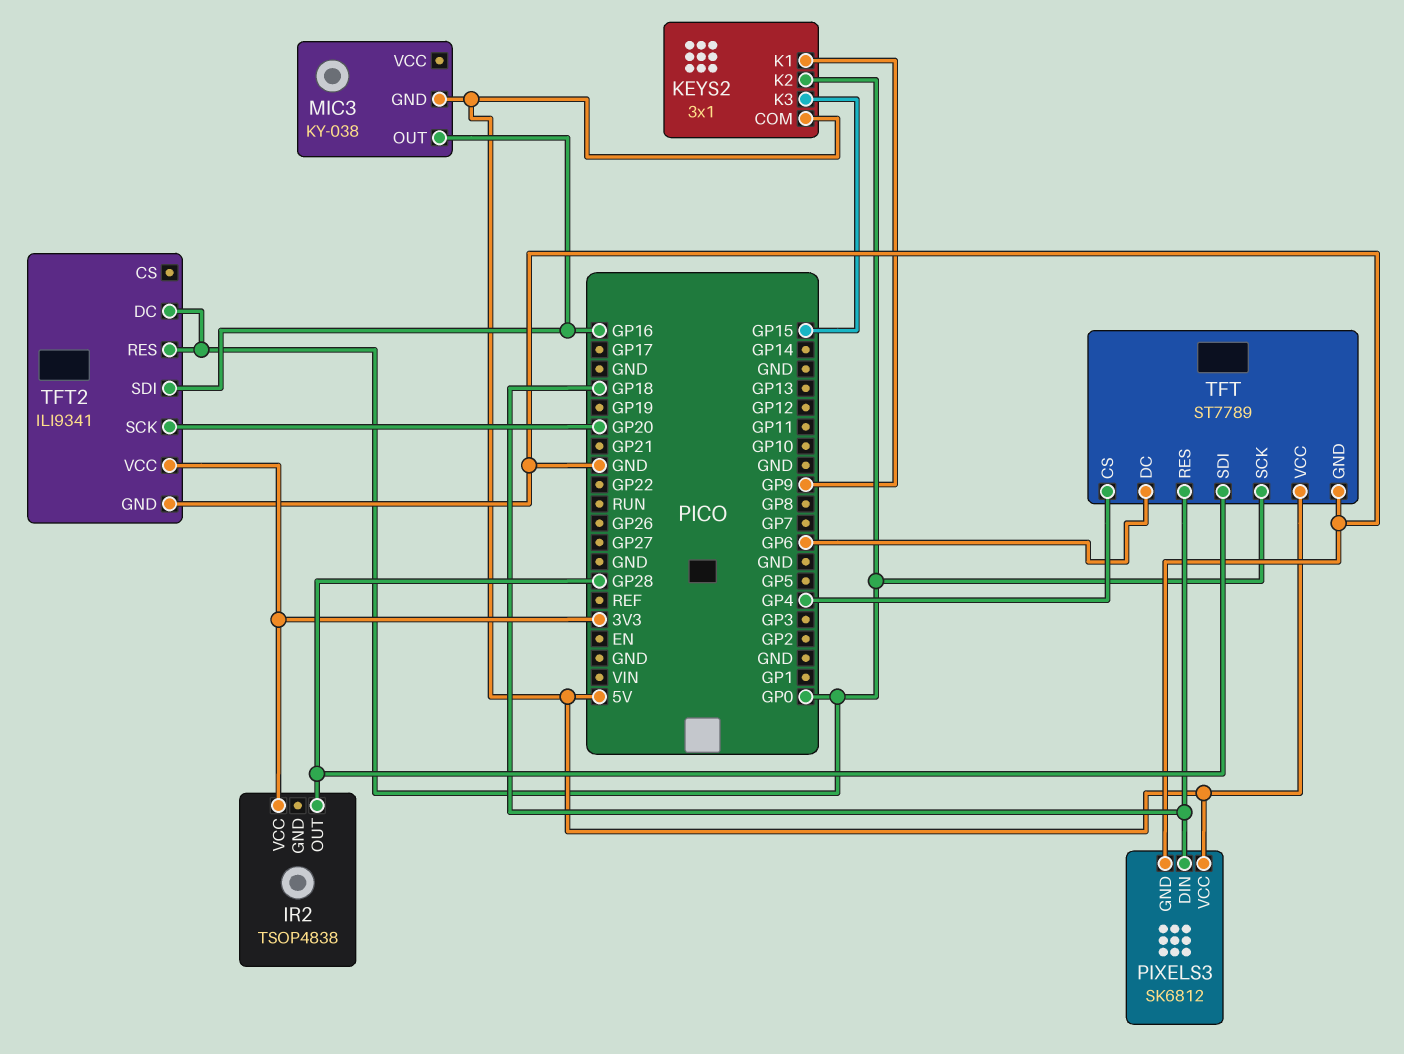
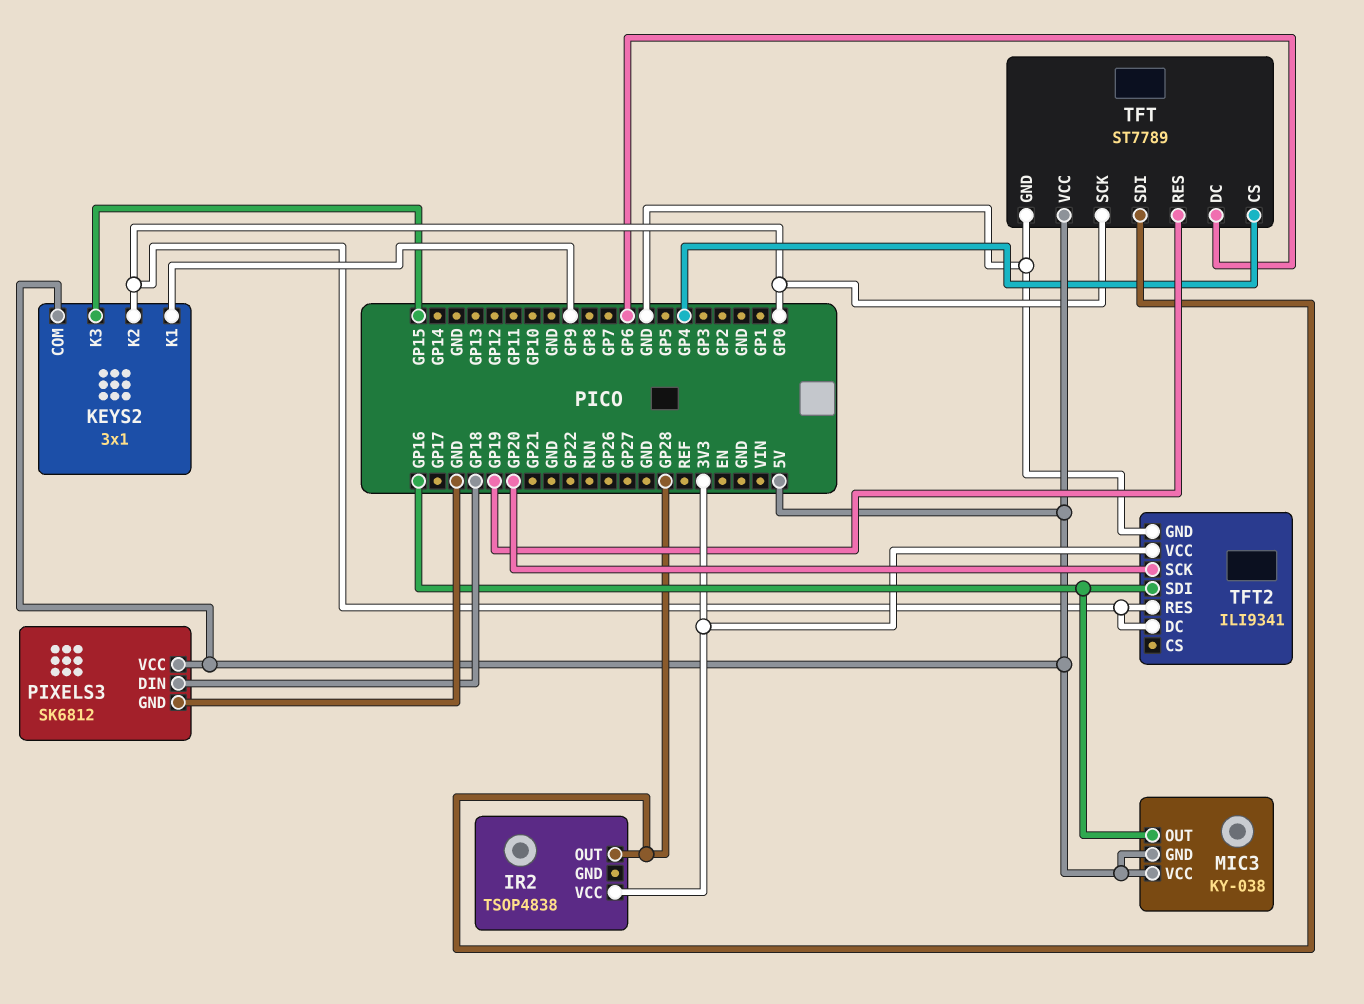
MIC3 pin VCC: none -> 5V
TFT pin RES: GP18 -> GP19

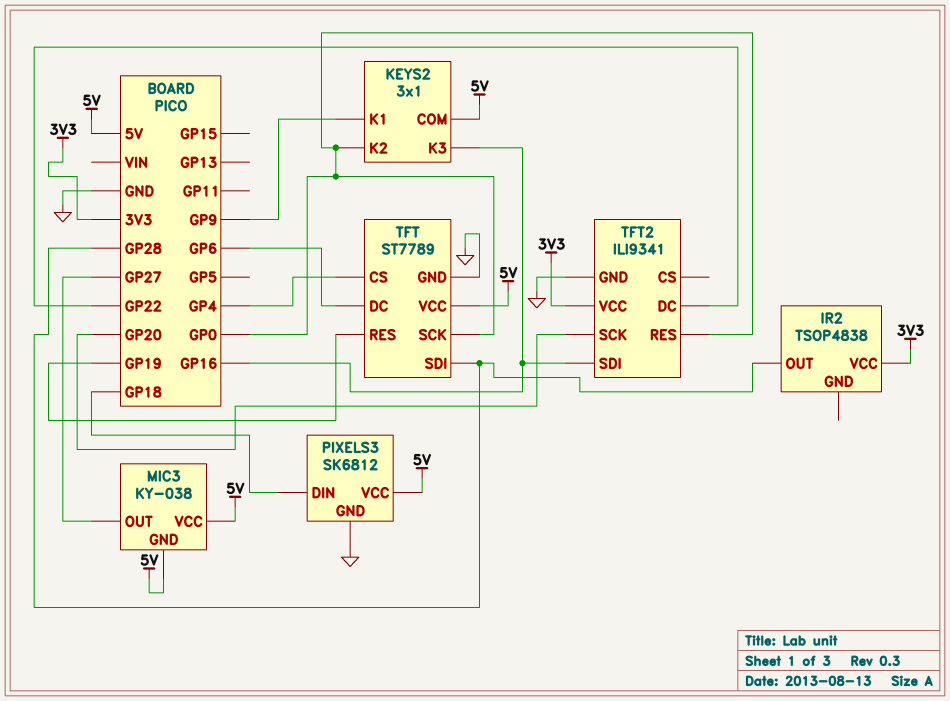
KEYS2 pin K3: GP15 -> GP16
MIC3 pin OUT: GP16 -> GP27
TFT2 pin DC: GP0 -> GP22

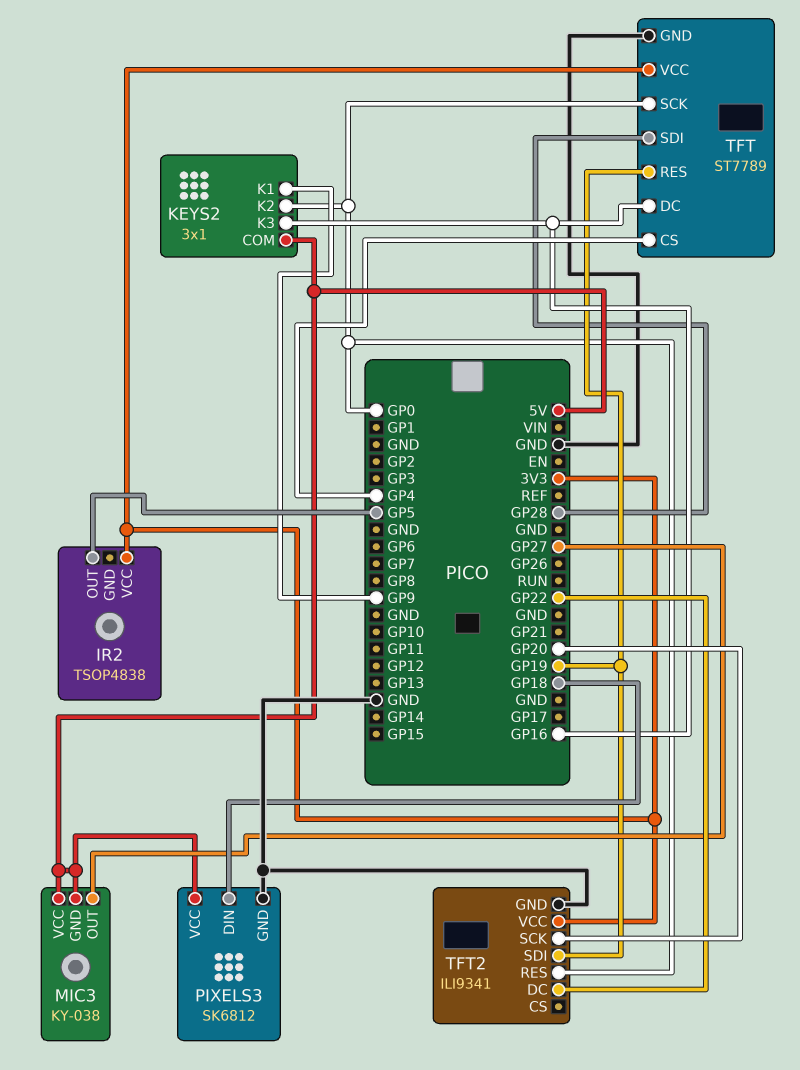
IR2 pin OUT: GP28 -> GP5
TFT pin DC: GP6 -> GP16
TFT pin VCC: 5V -> 3V3
TFT2 pin SDI: GP16 -> GP19

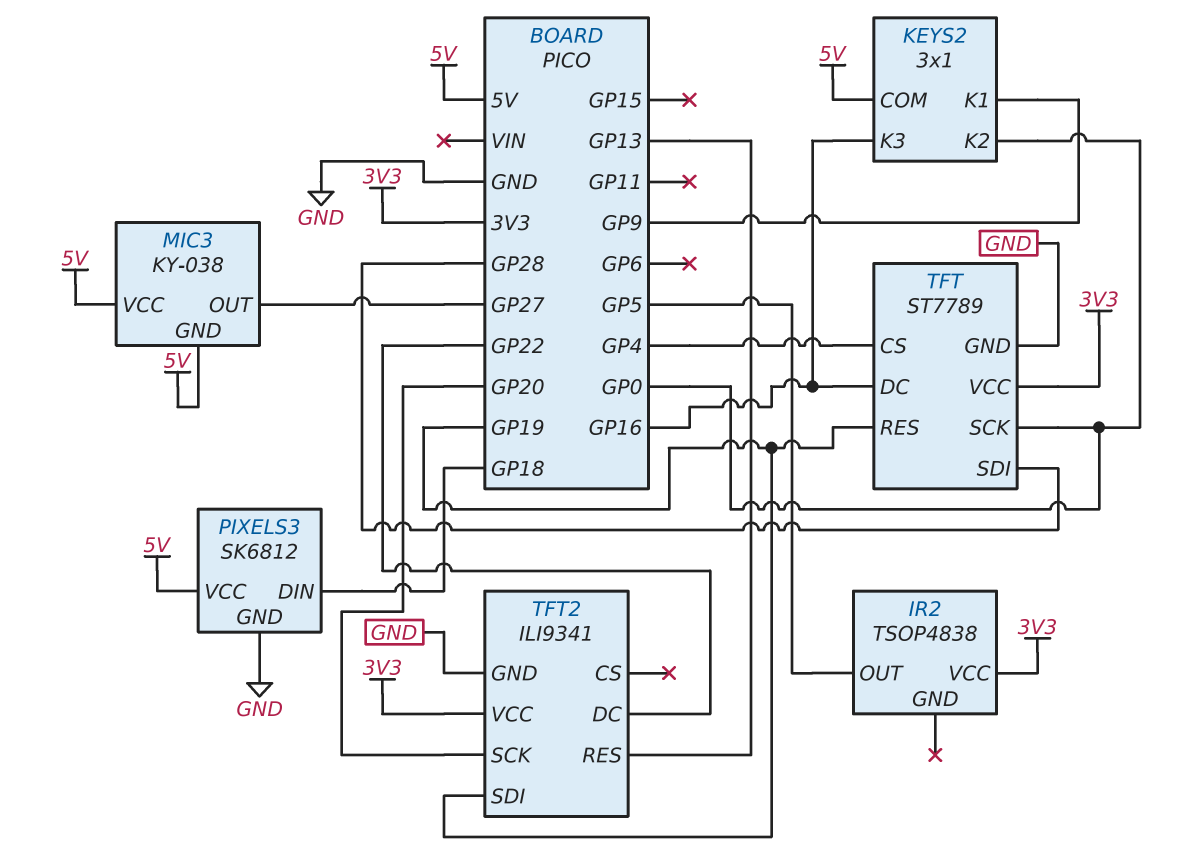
TFT2 pin RES: GP0 -> GP13

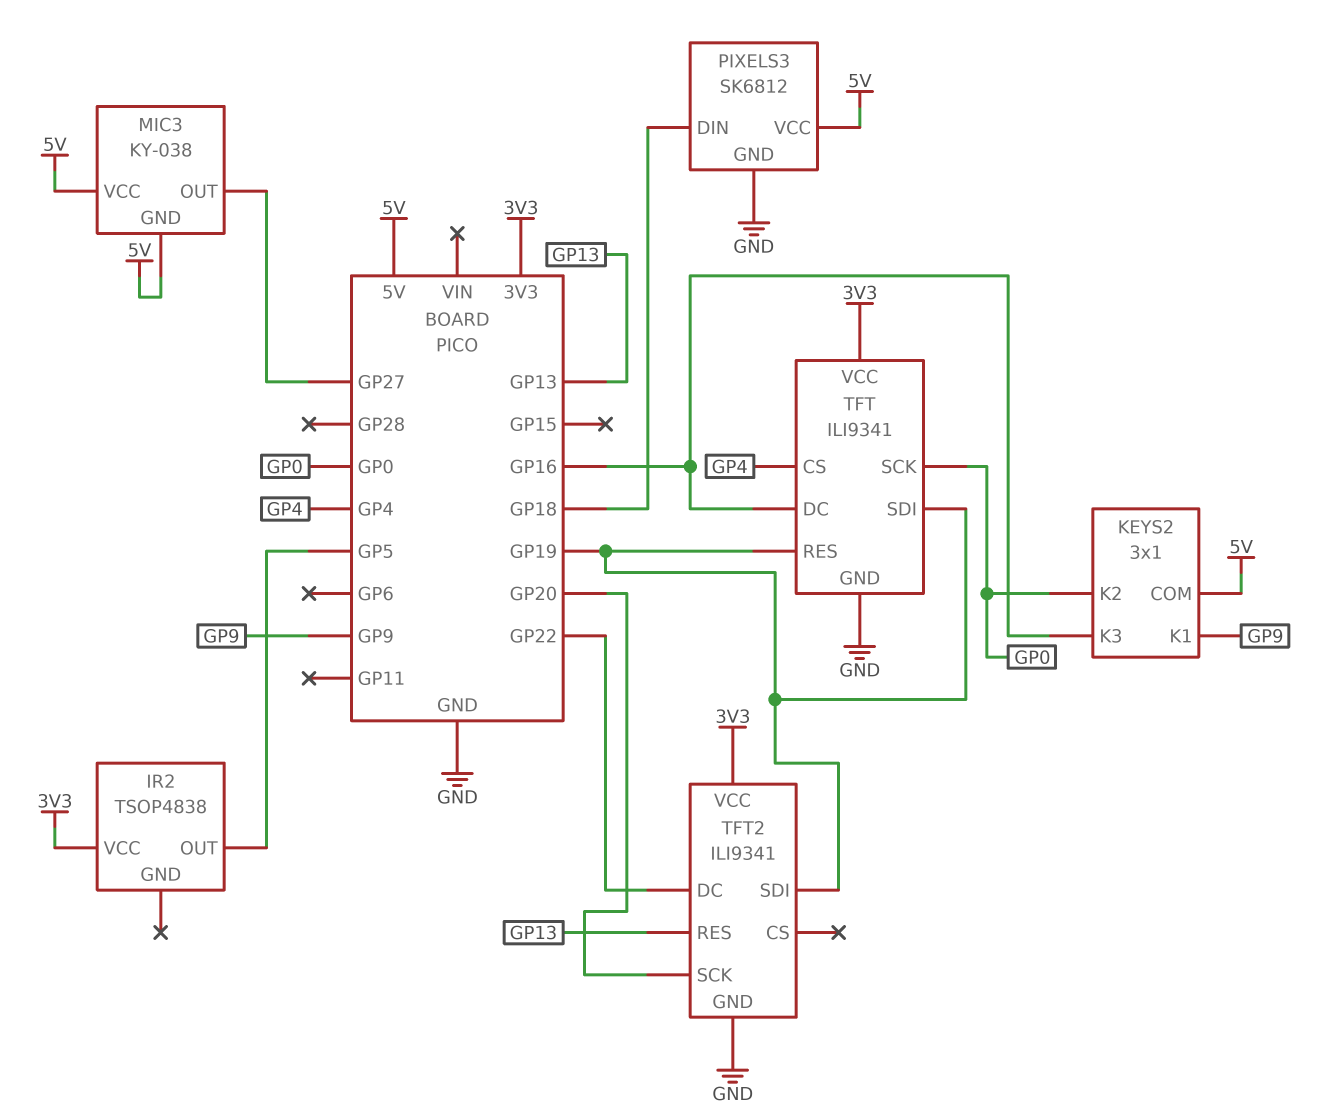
TFT: ST7789 -> ILI9341
TFT pin SDI: GP28 -> GP19

